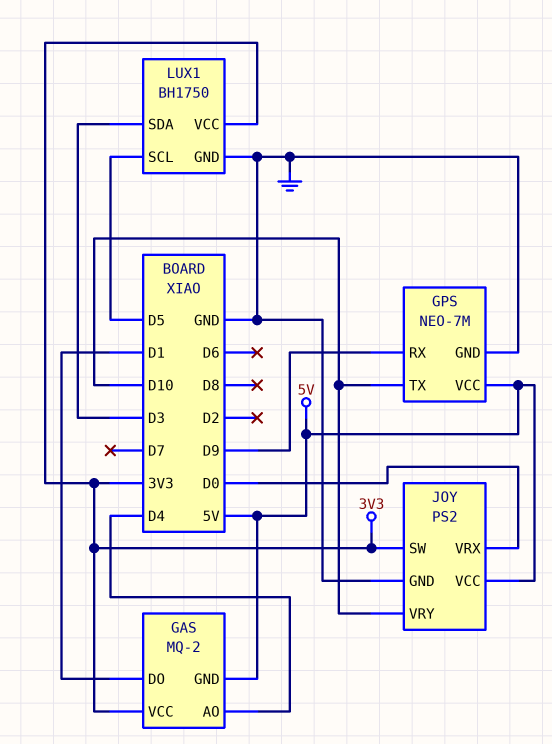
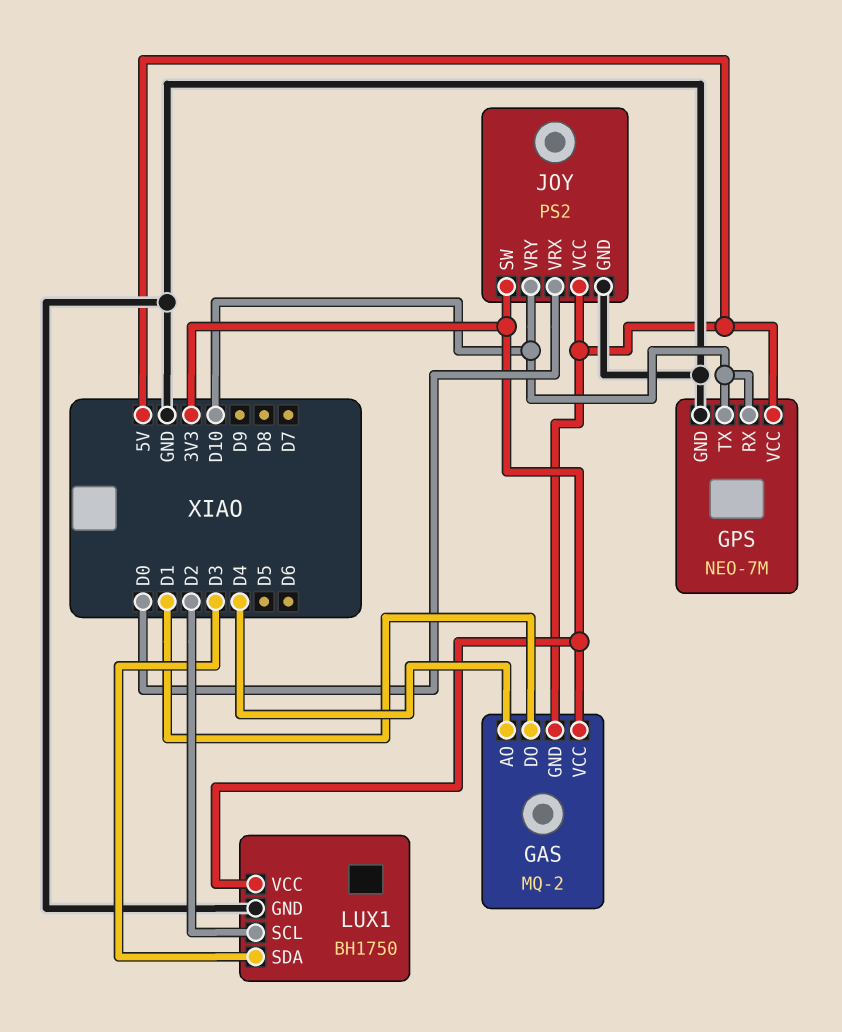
GPS pin RX: D9 -> D10
LUX1 pin SCL: D5 -> D2

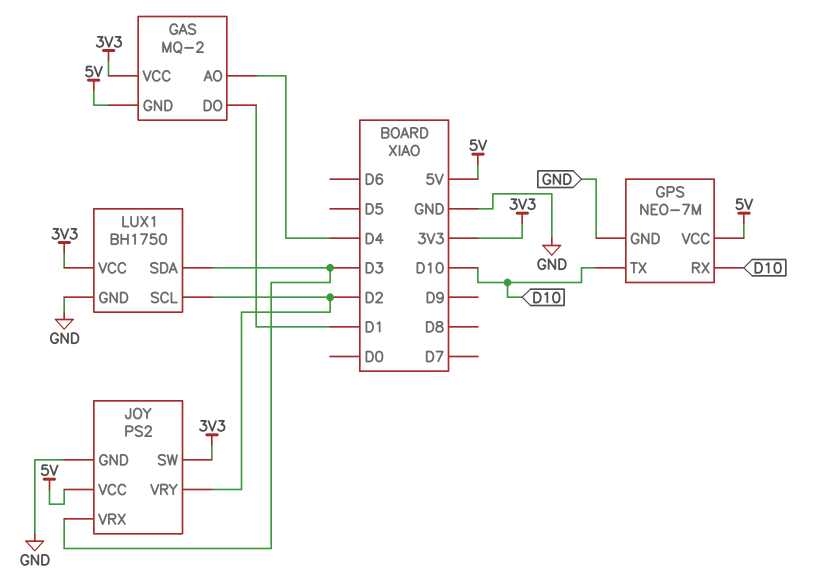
JOY pin VRX: D0 -> D3
JOY pin VRY: D10 -> D2

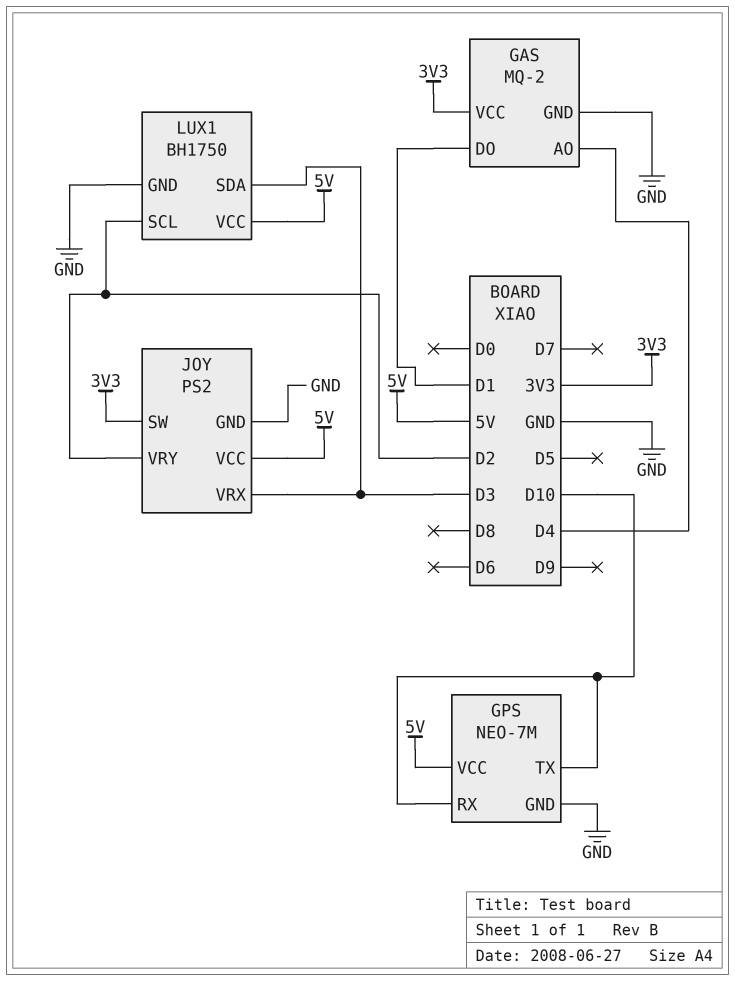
GAS pin GND: 5V -> GND
LUX1 pin VCC: 3V3 -> 5V

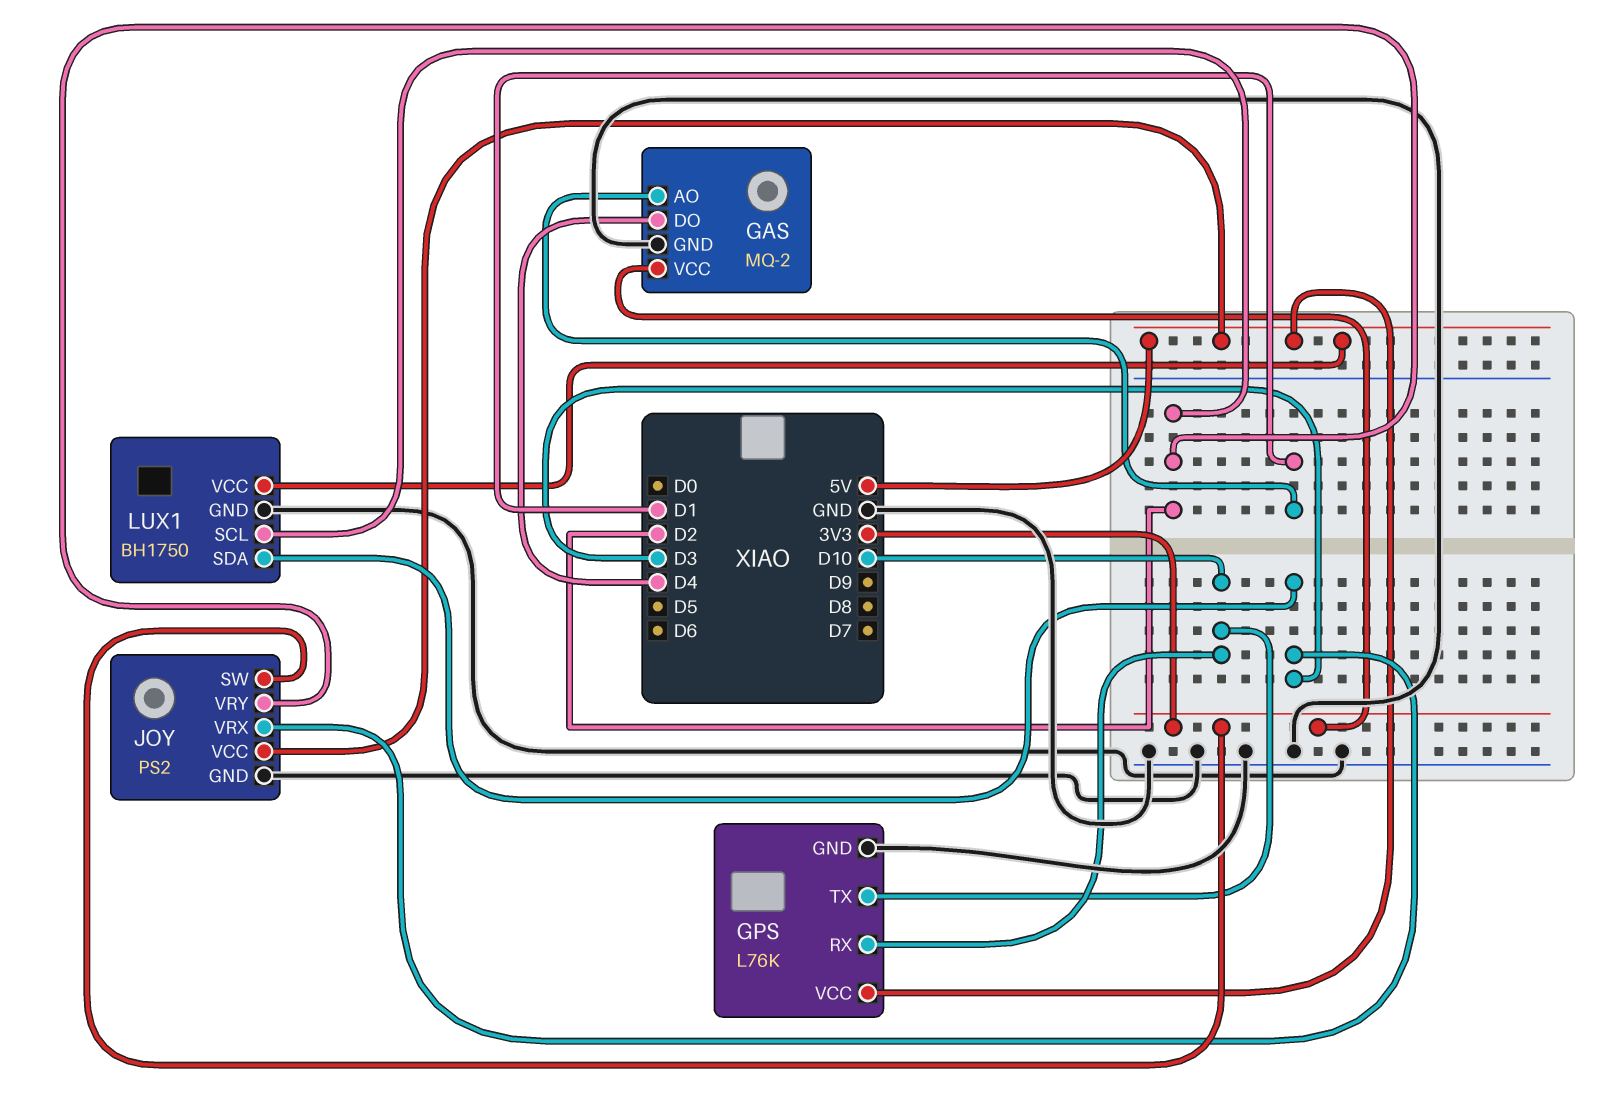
GAS pin AO: D4 -> D1
GAS pin DO: D1 -> D4
GPS: NEO-7M -> L76K

